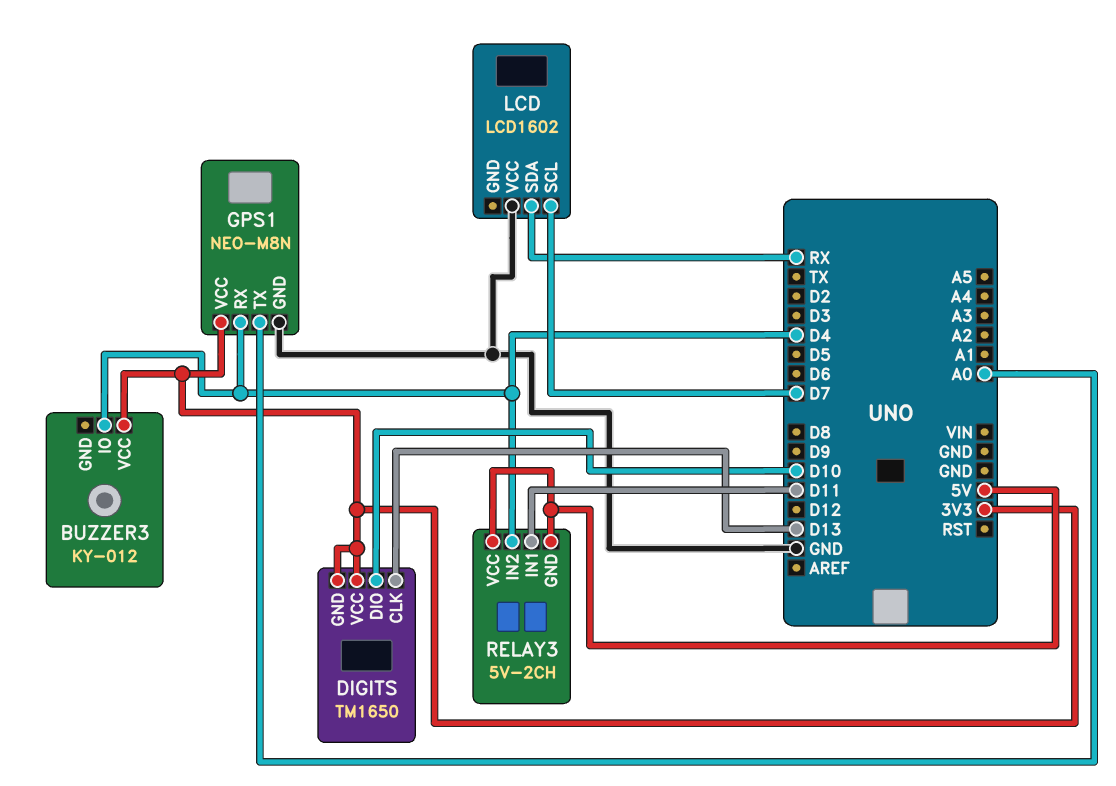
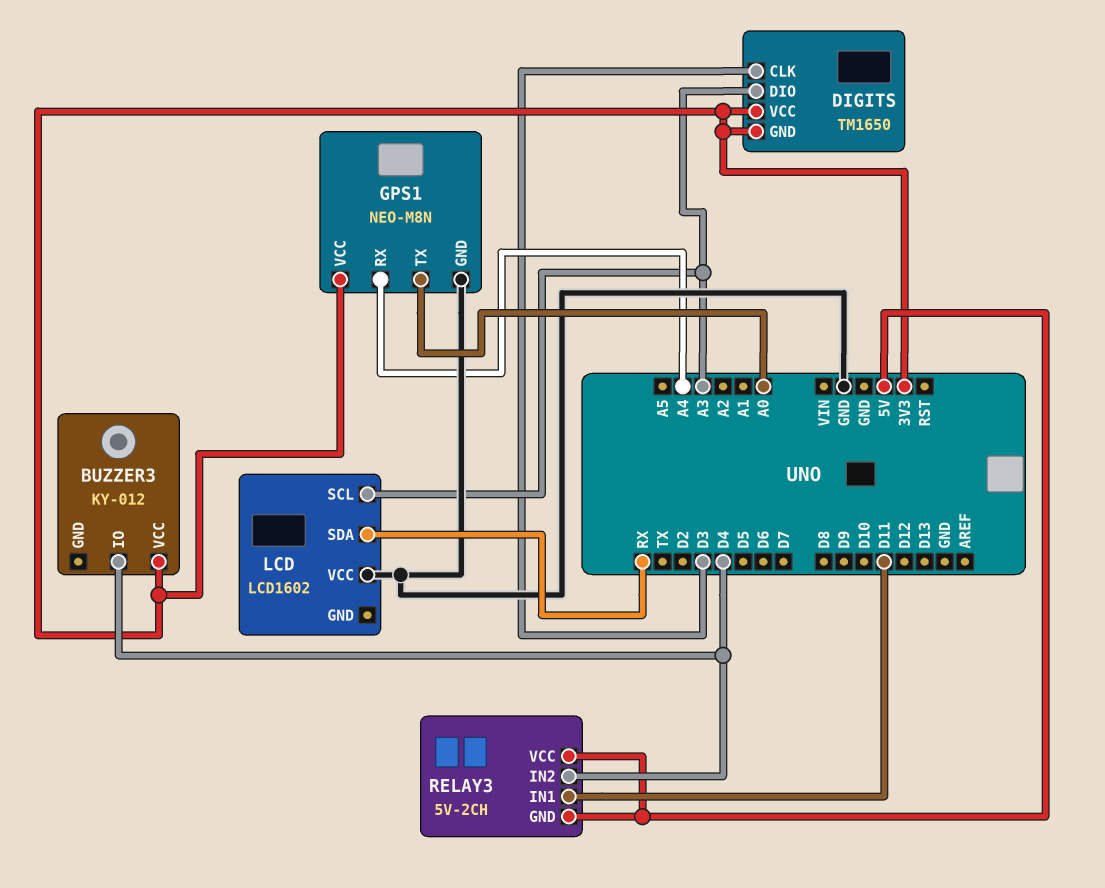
DIGITS pin CLK: D13 -> D3
DIGITS pin DIO: D10 -> A3
GPS1 pin RX: D4 -> A4
LCD pin SCL: D7 -> A3

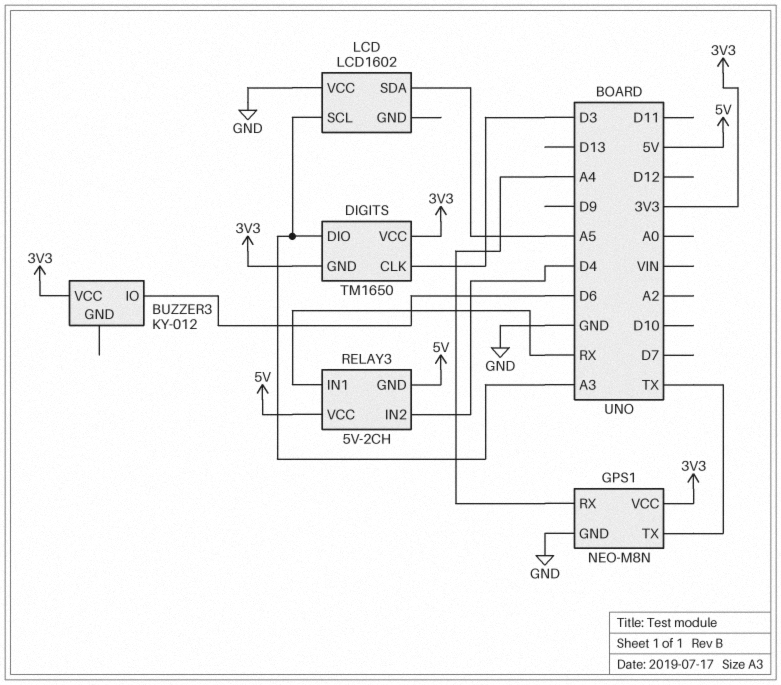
BUZZER3 pin IO: D4 -> D6
GPS1 pin TX: A0 -> TX
LCD pin SDA: RX -> A5
RELAY3 pin IN1: D11 -> RX

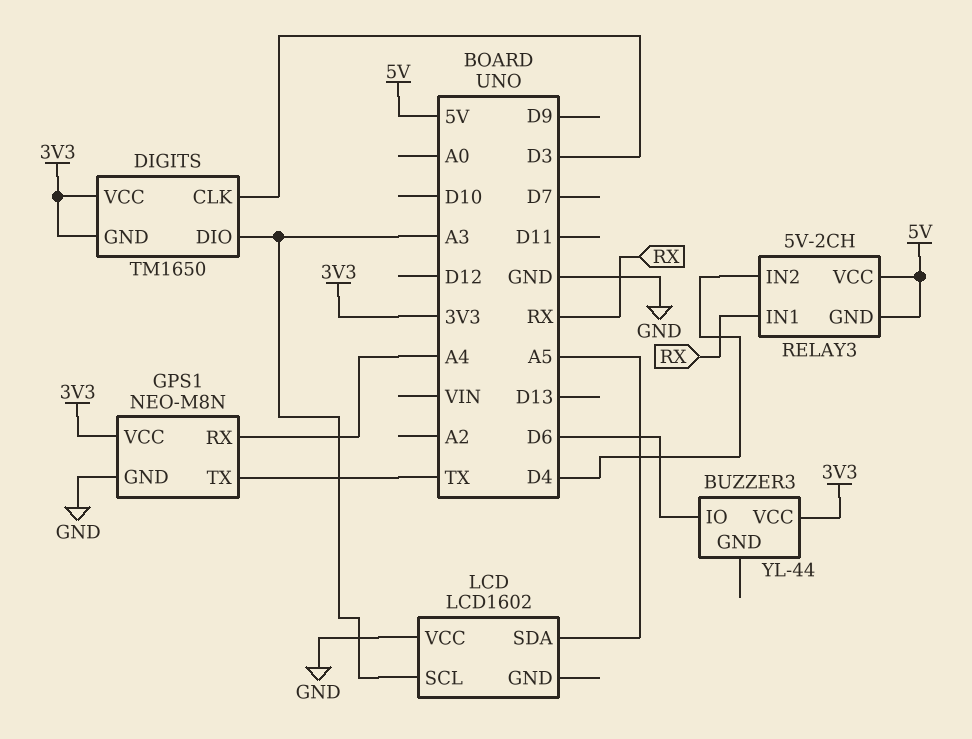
BUZZER3: KY-012 -> YL-44

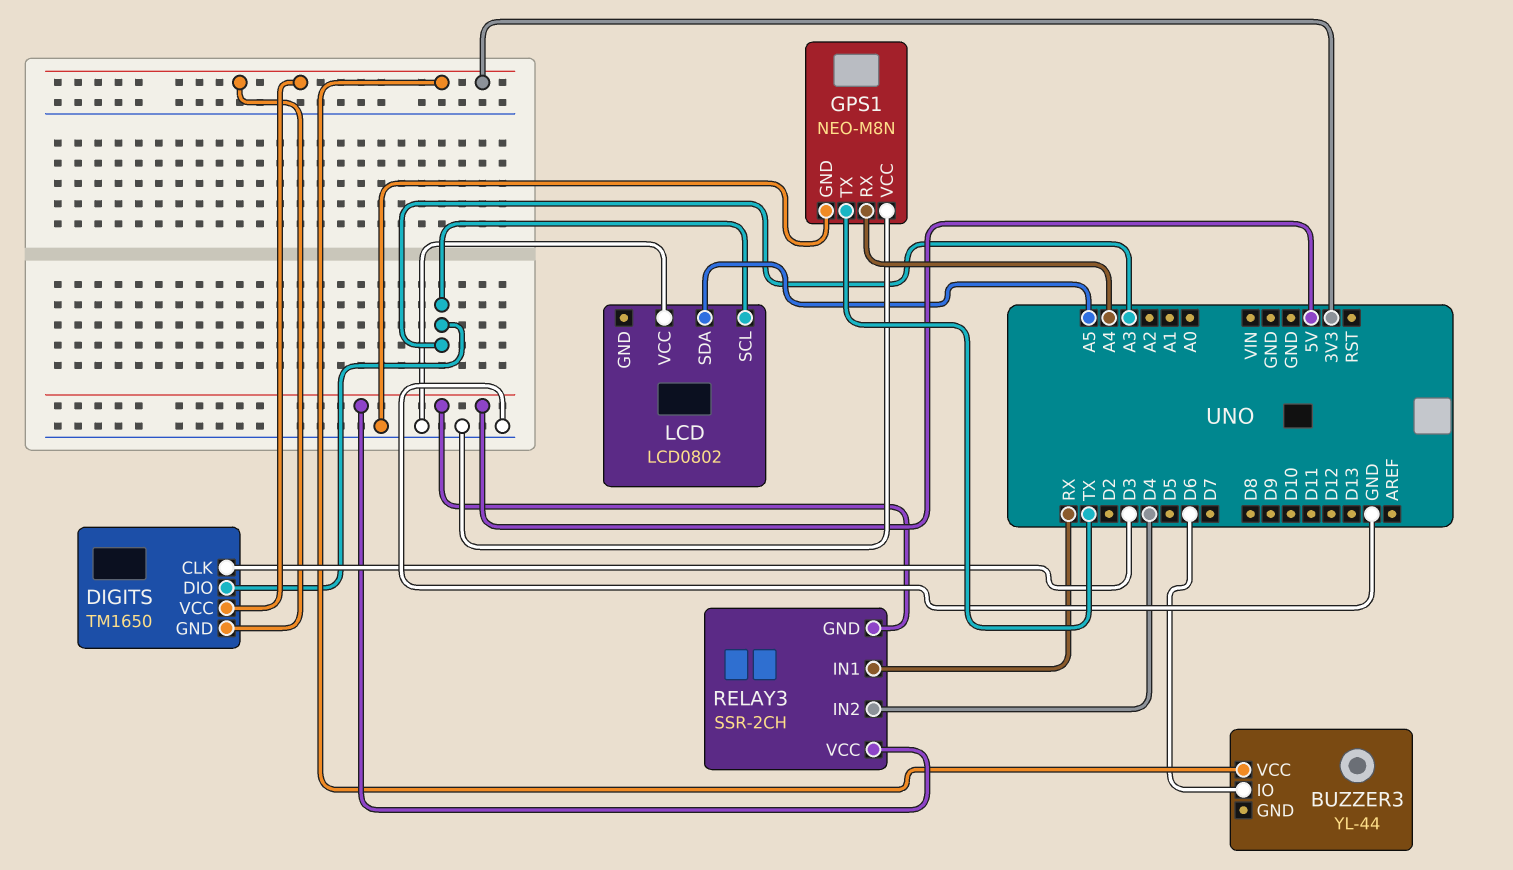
GPS1 pin VCC: 3V3 -> GND
LCD: LCD1602 -> LCD0802
RELAY3: 5V-2CH -> SSR-2CH

